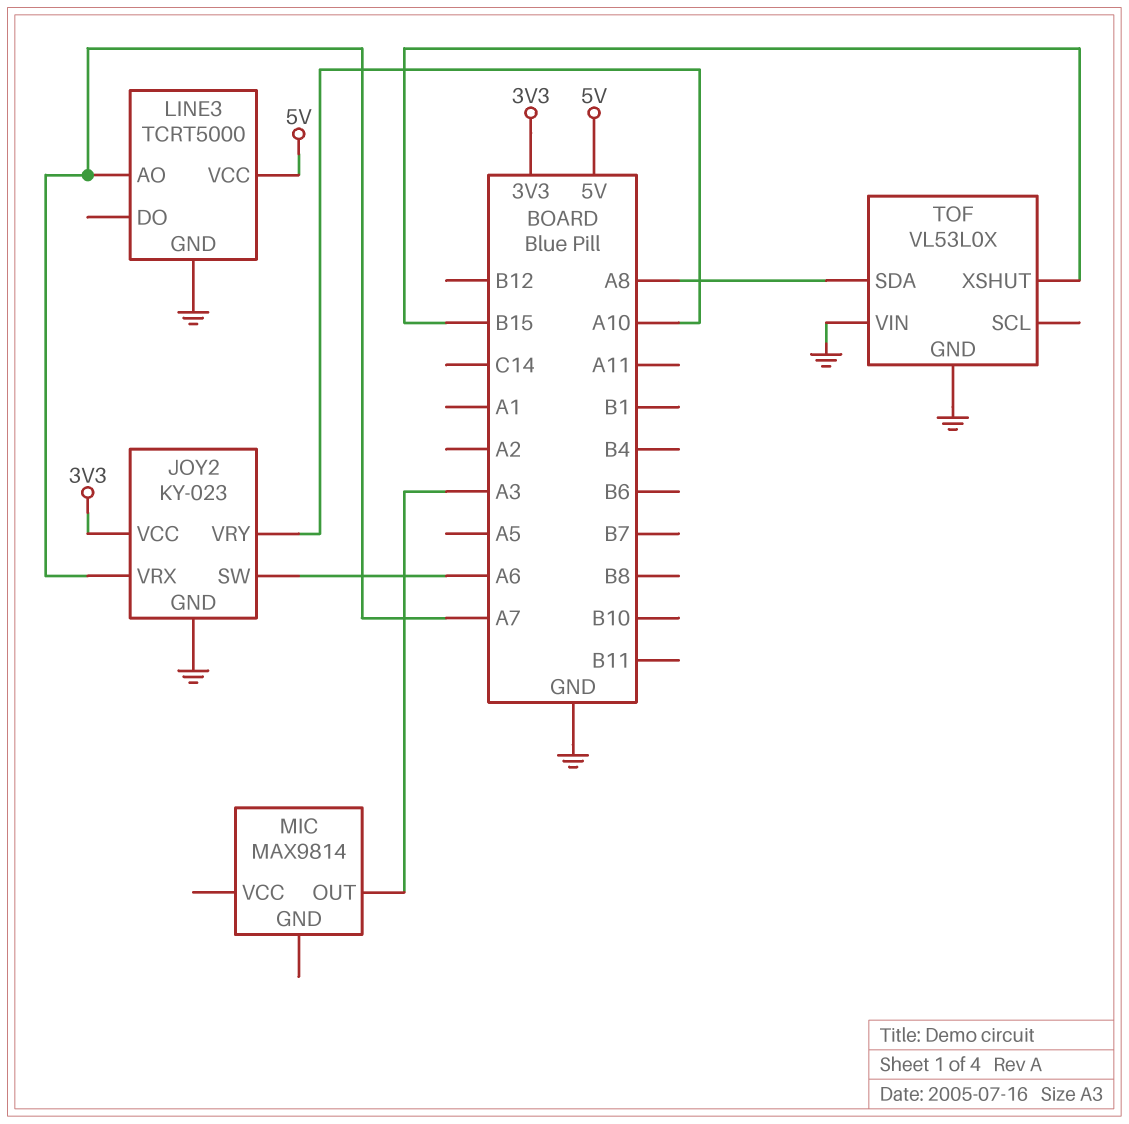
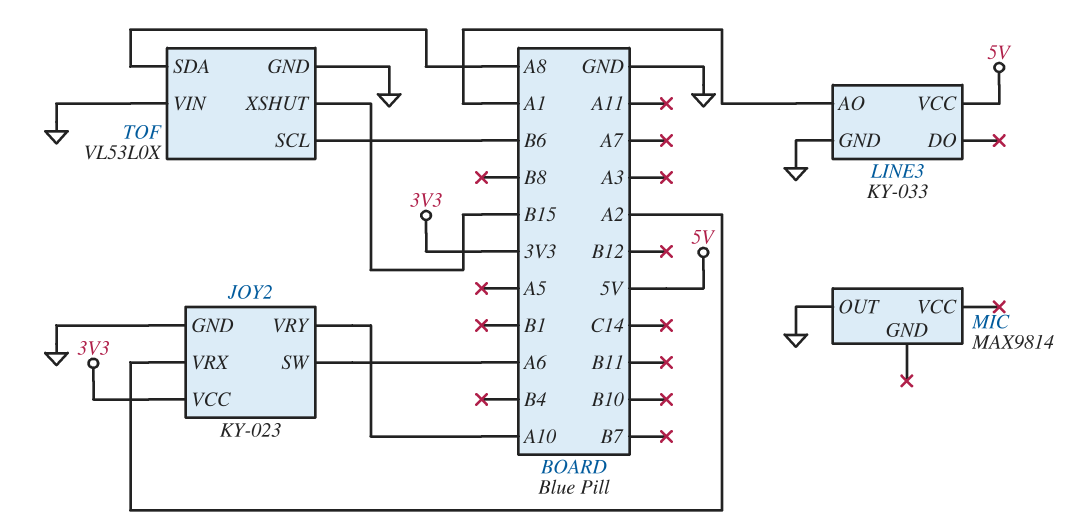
JOY2 pin VRX: A7 -> A2
LINE3: TCRT5000 -> KY-033
LINE3 pin AO: A7 -> A1
MIC pin OUT: A3 -> GND
TOF pin SCL: none -> B6

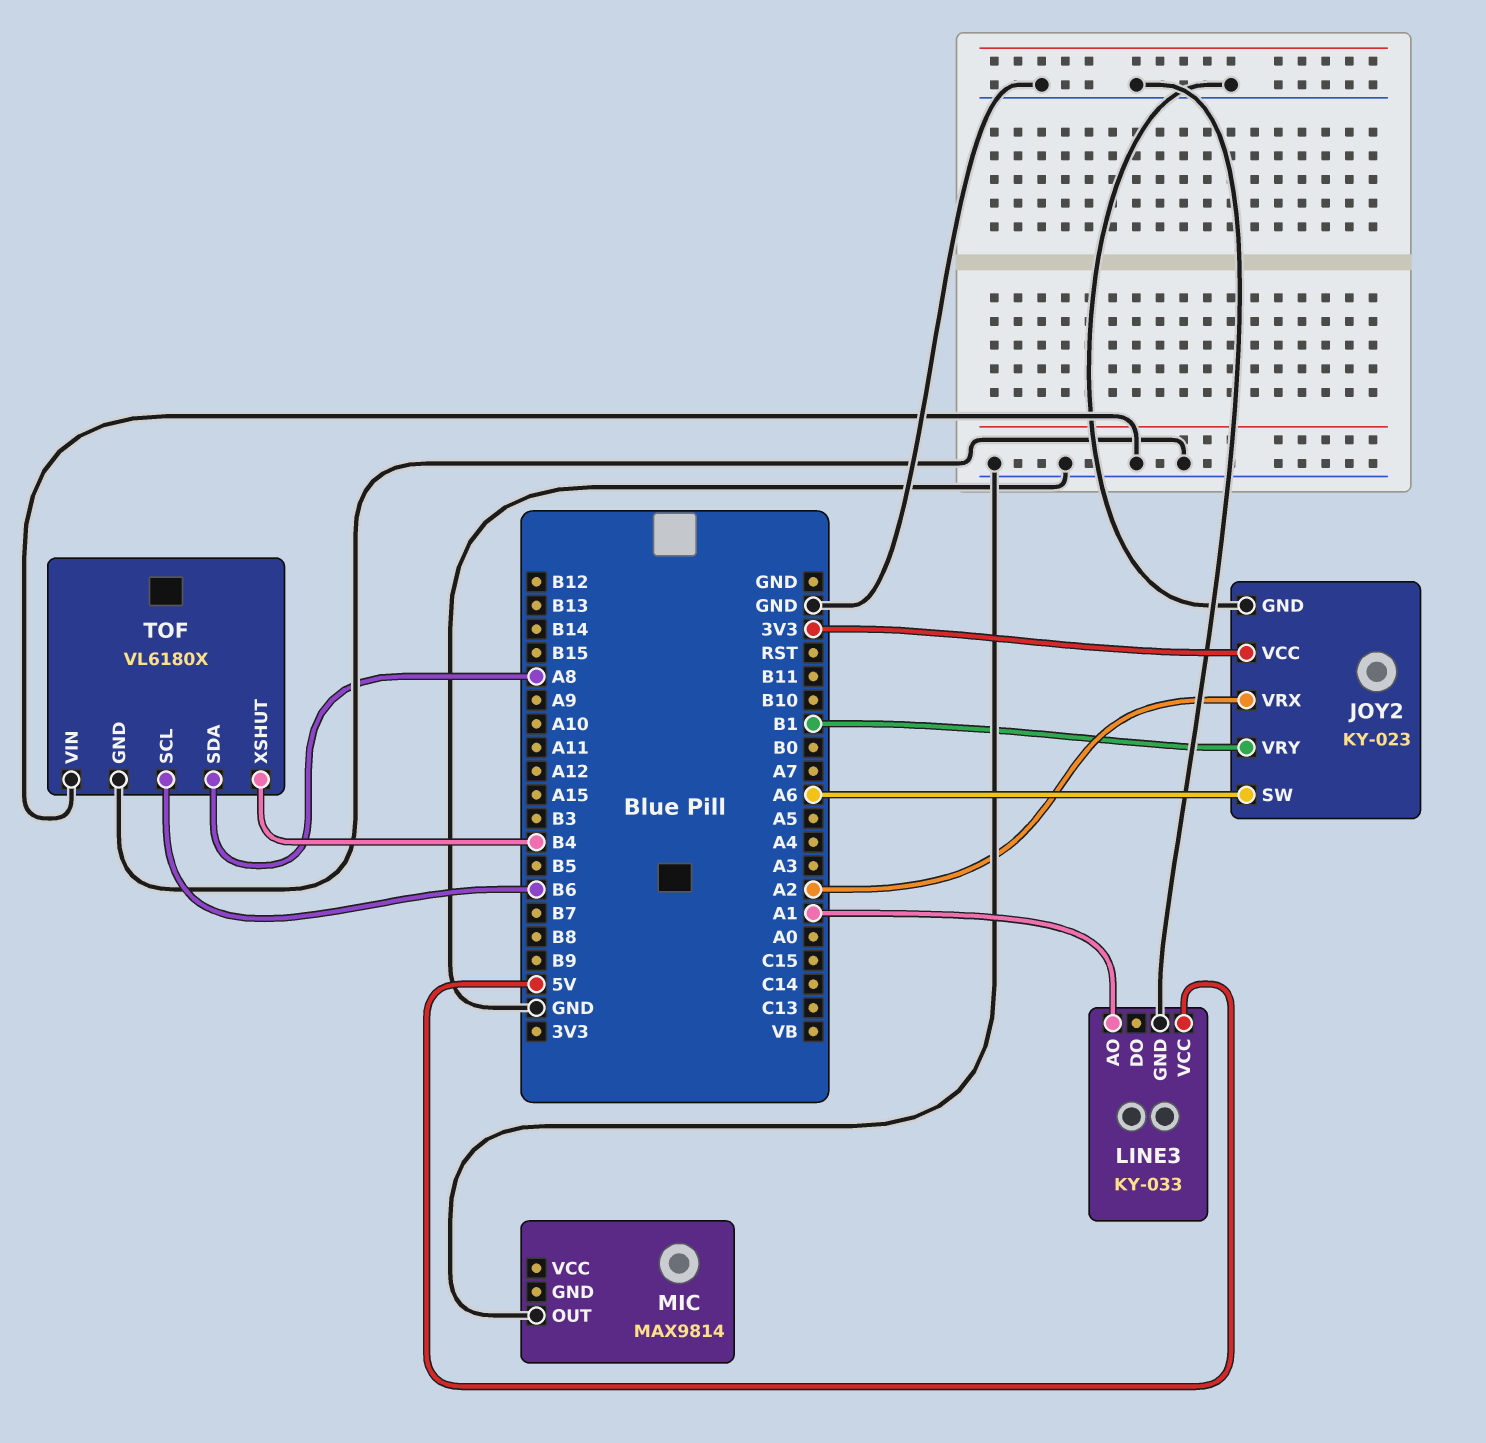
JOY2 pin VRY: A10 -> B1
TOF: VL53L0X -> VL6180X
TOF pin XSHUT: B15 -> B4

